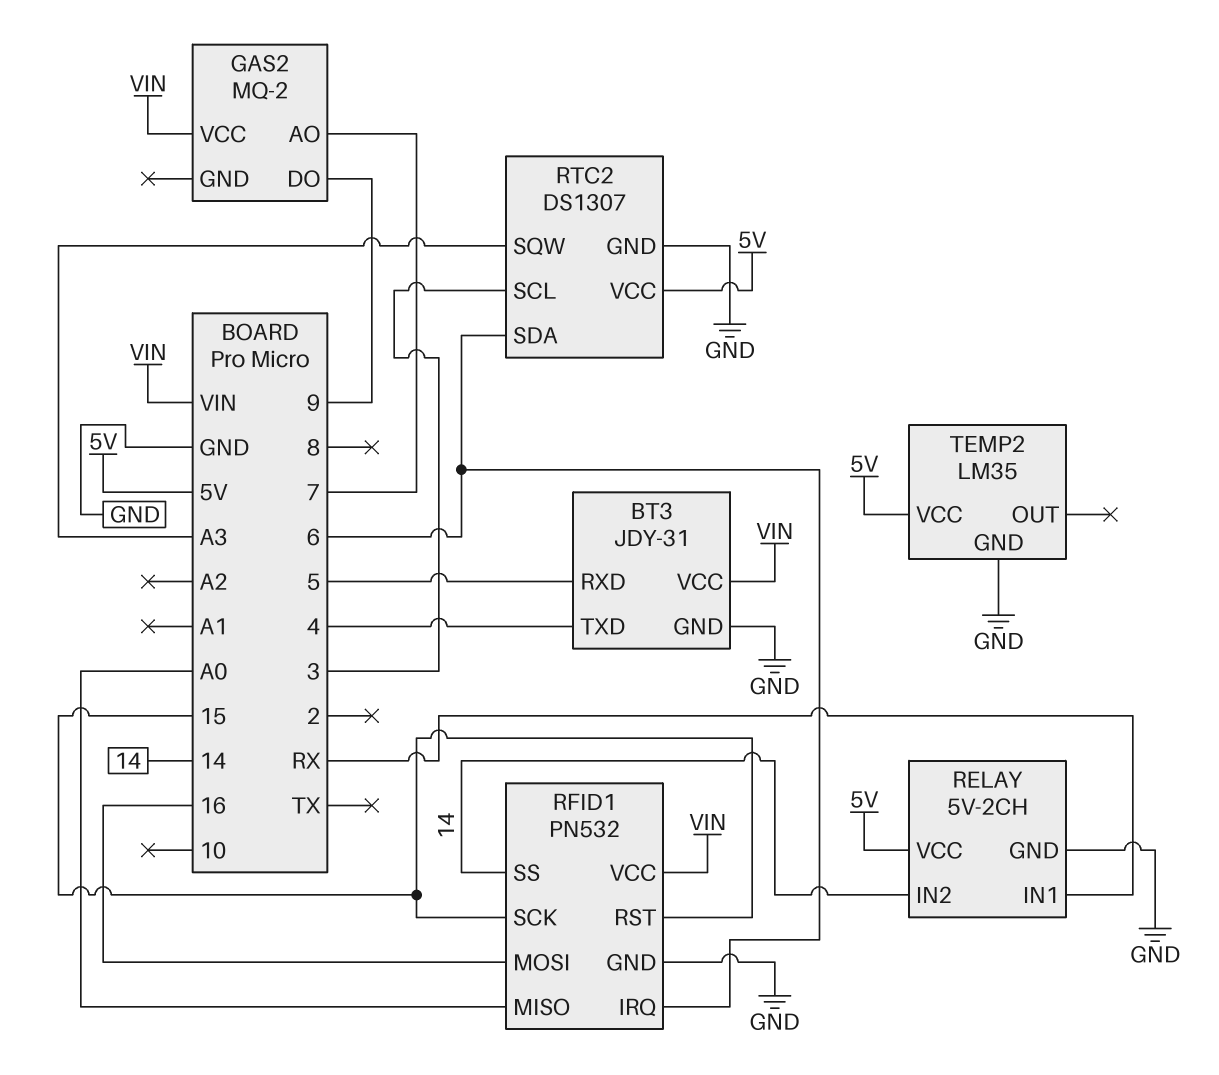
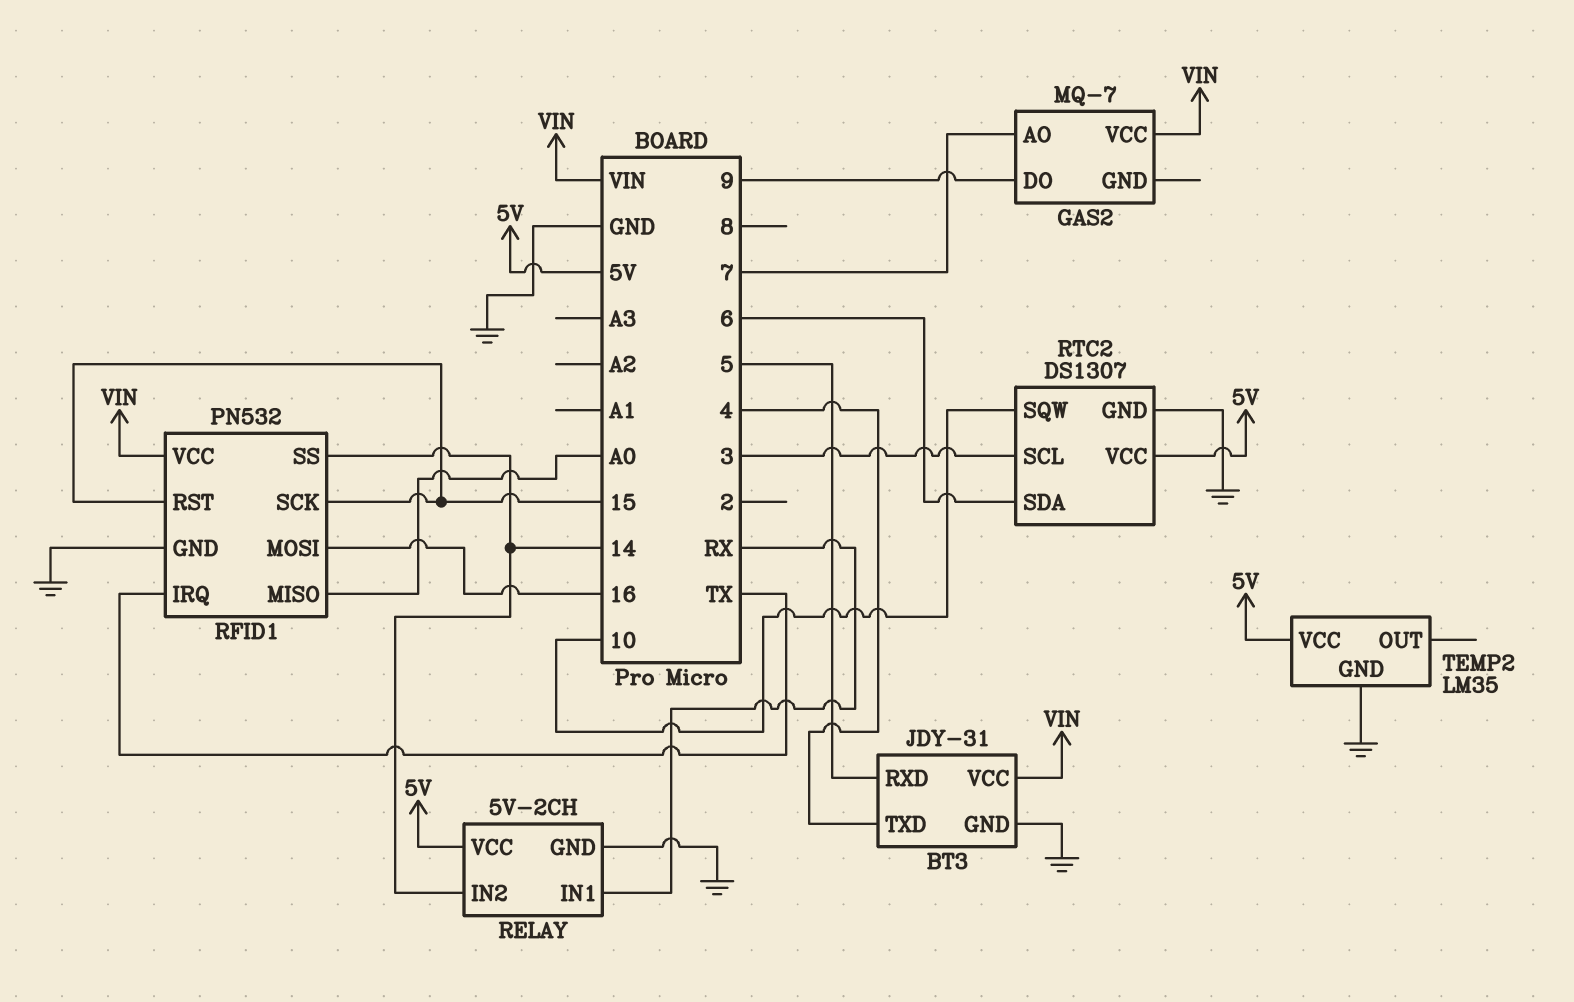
GAS2: MQ-2 -> MQ-7
RFID1 pin IRQ: 6 -> TX
RTC2 pin SQW: A3 -> 10

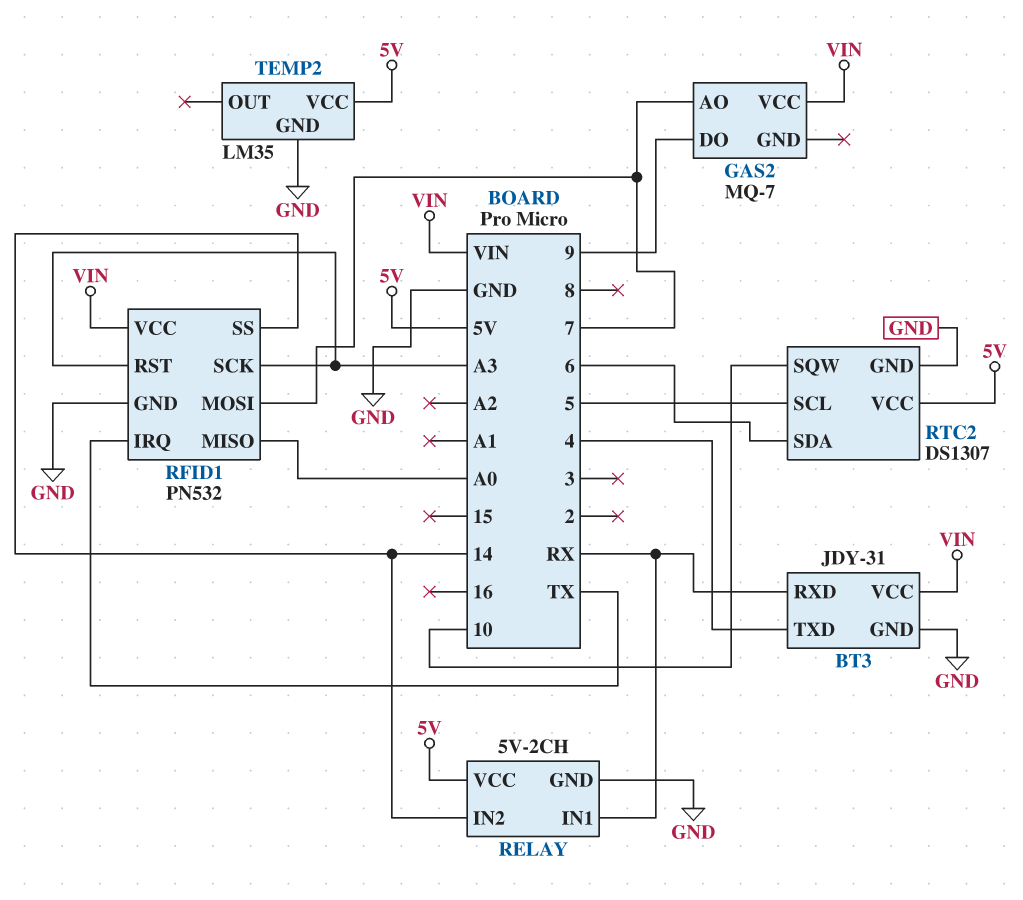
BT3 pin RXD: 5 -> RX
RFID1 pin MOSI: 16 -> 7
RFID1 pin RST: 15 -> A3
RFID1 pin SCK: 15 -> A3
RTC2 pin SCL: 3 -> 5

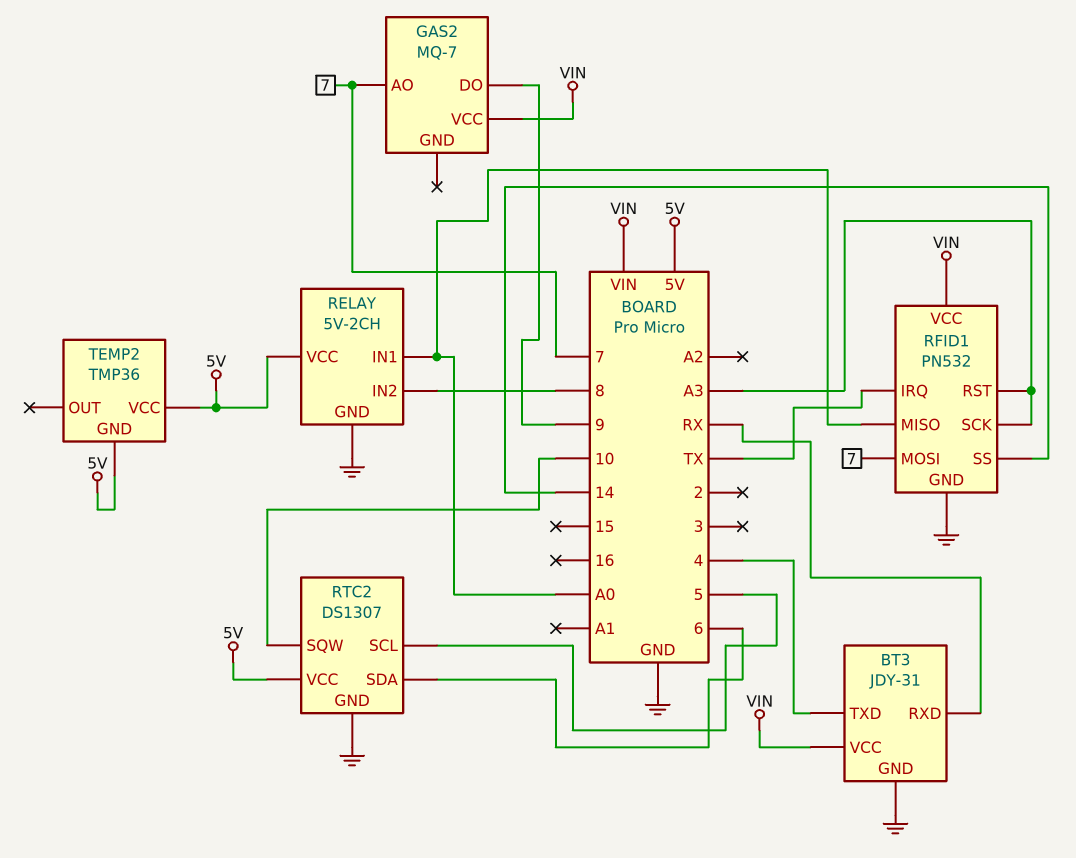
RELAY pin IN1: RX -> A0
RELAY pin IN2: 14 -> 8
TEMP2: LM35 -> TMP36
TEMP2 pin GND: GND -> 5V

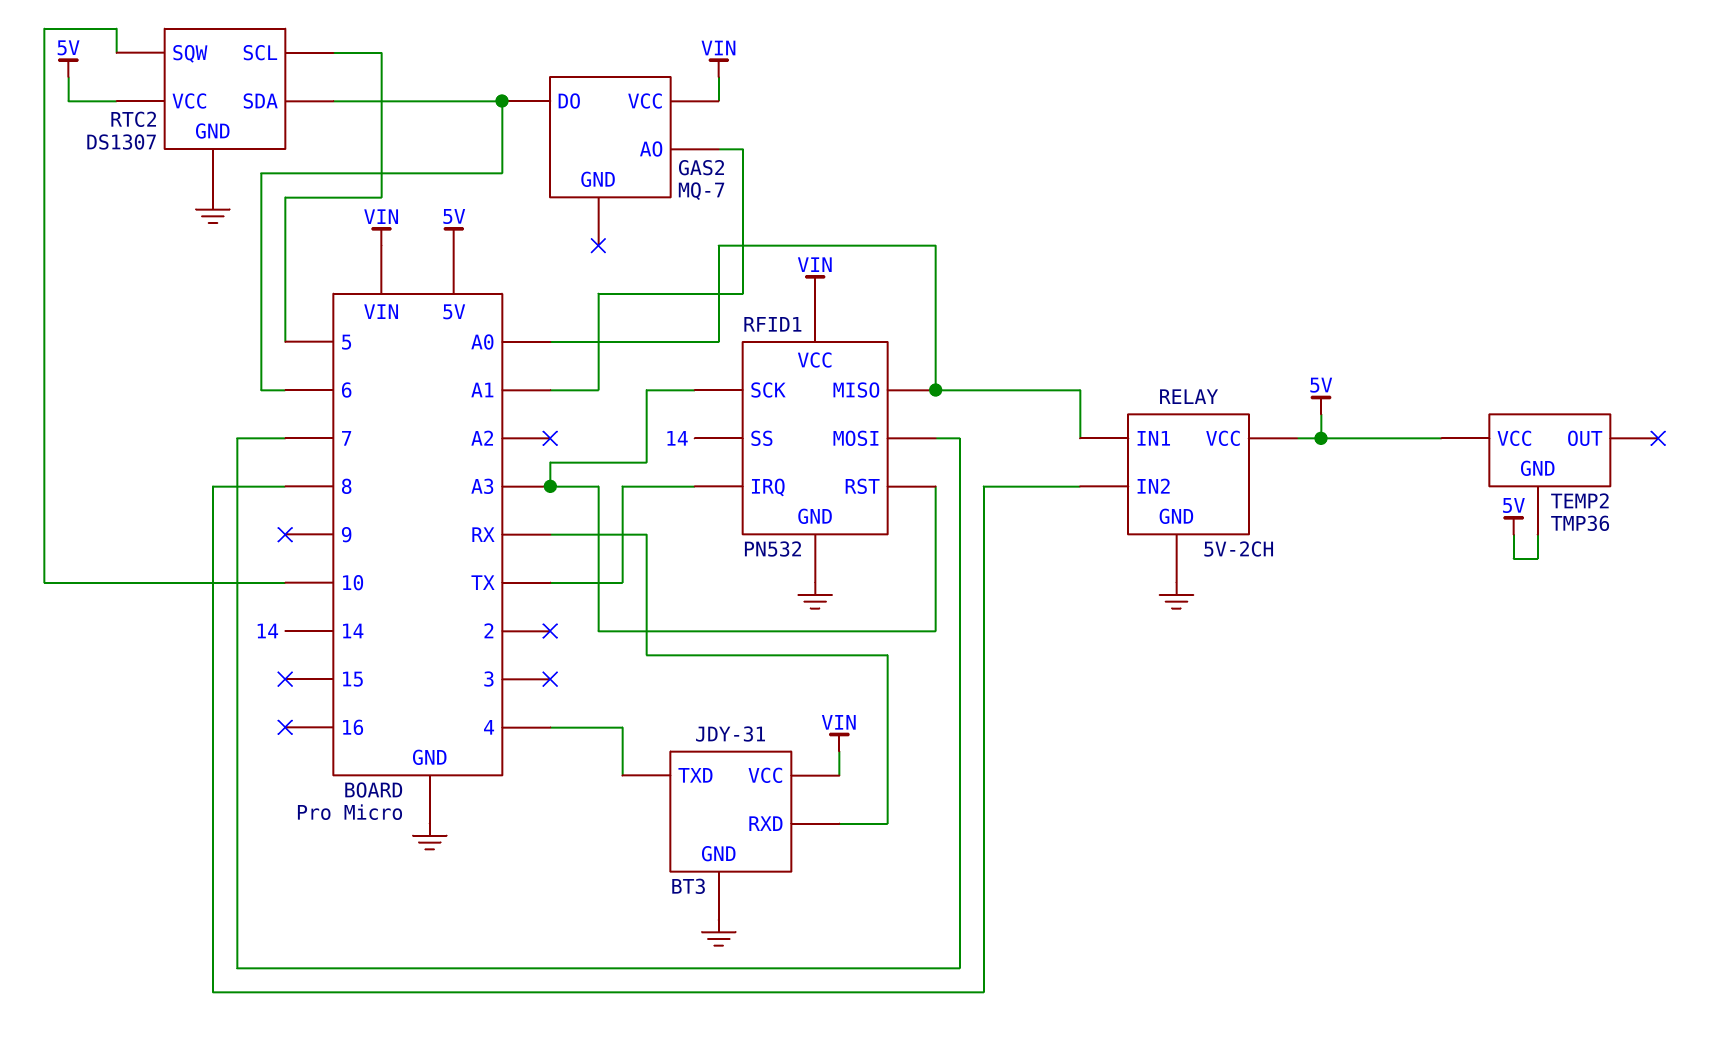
GAS2 pin AO: 7 -> A1
GAS2 pin DO: 9 -> 6

